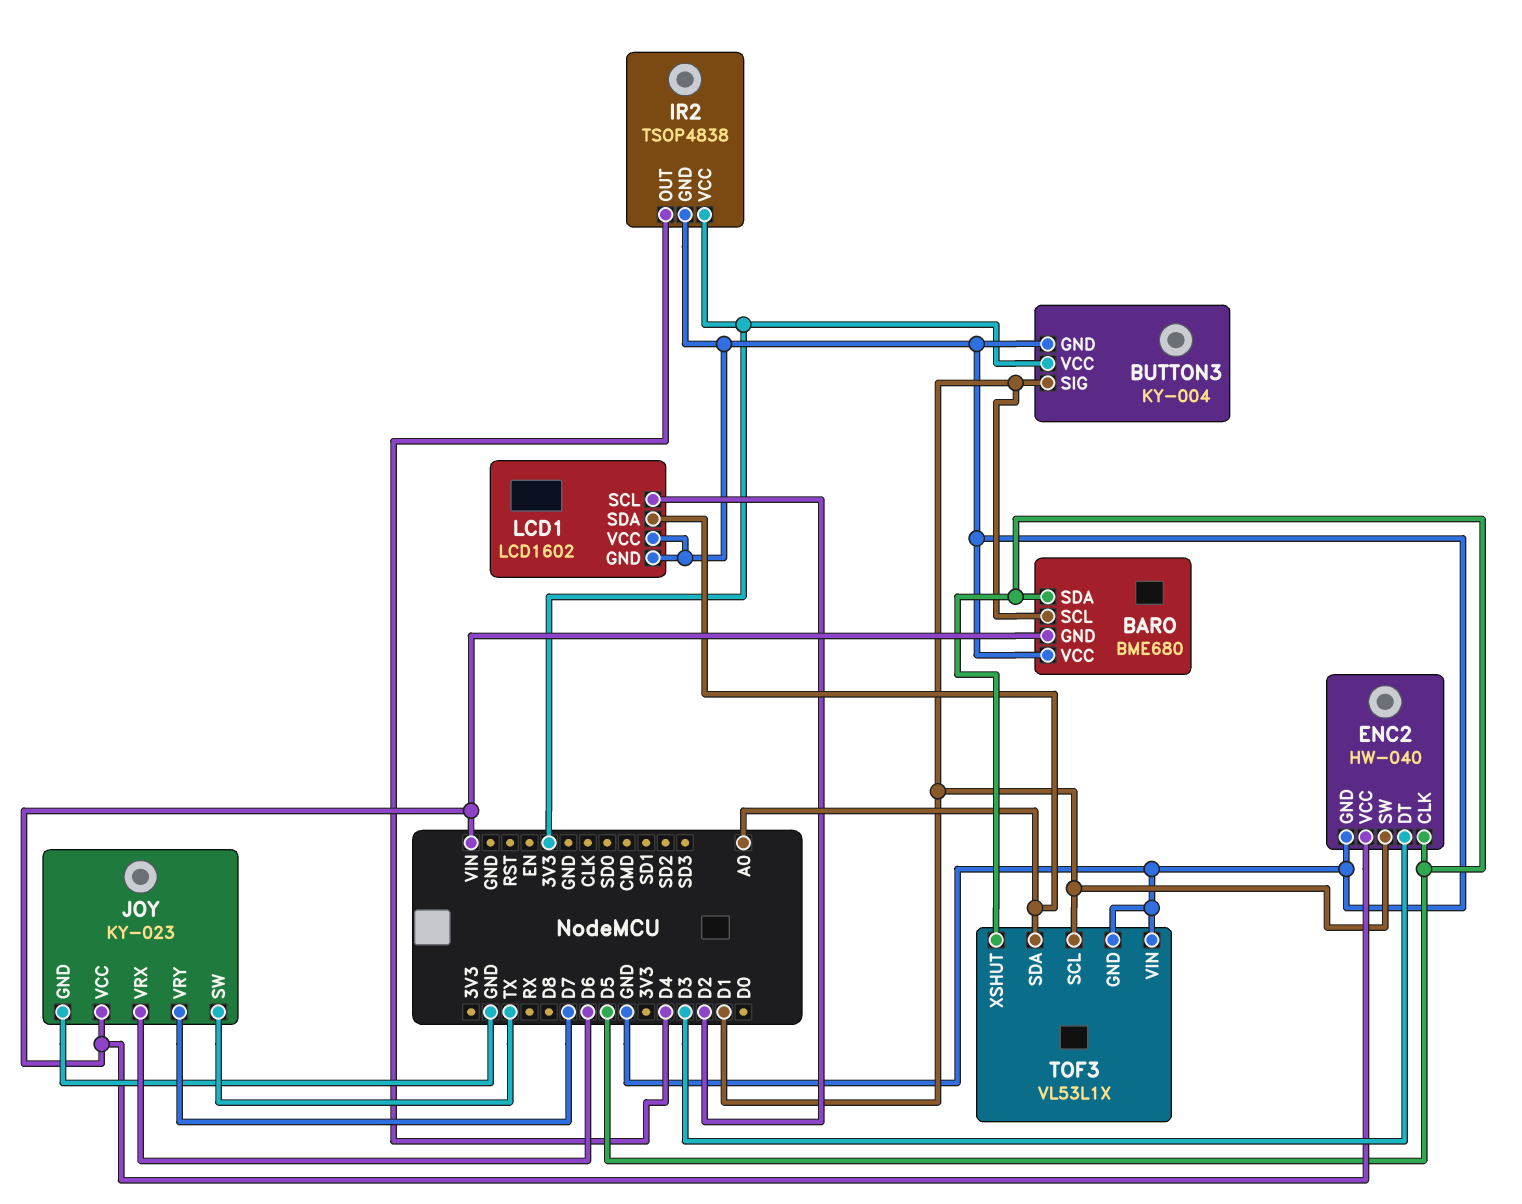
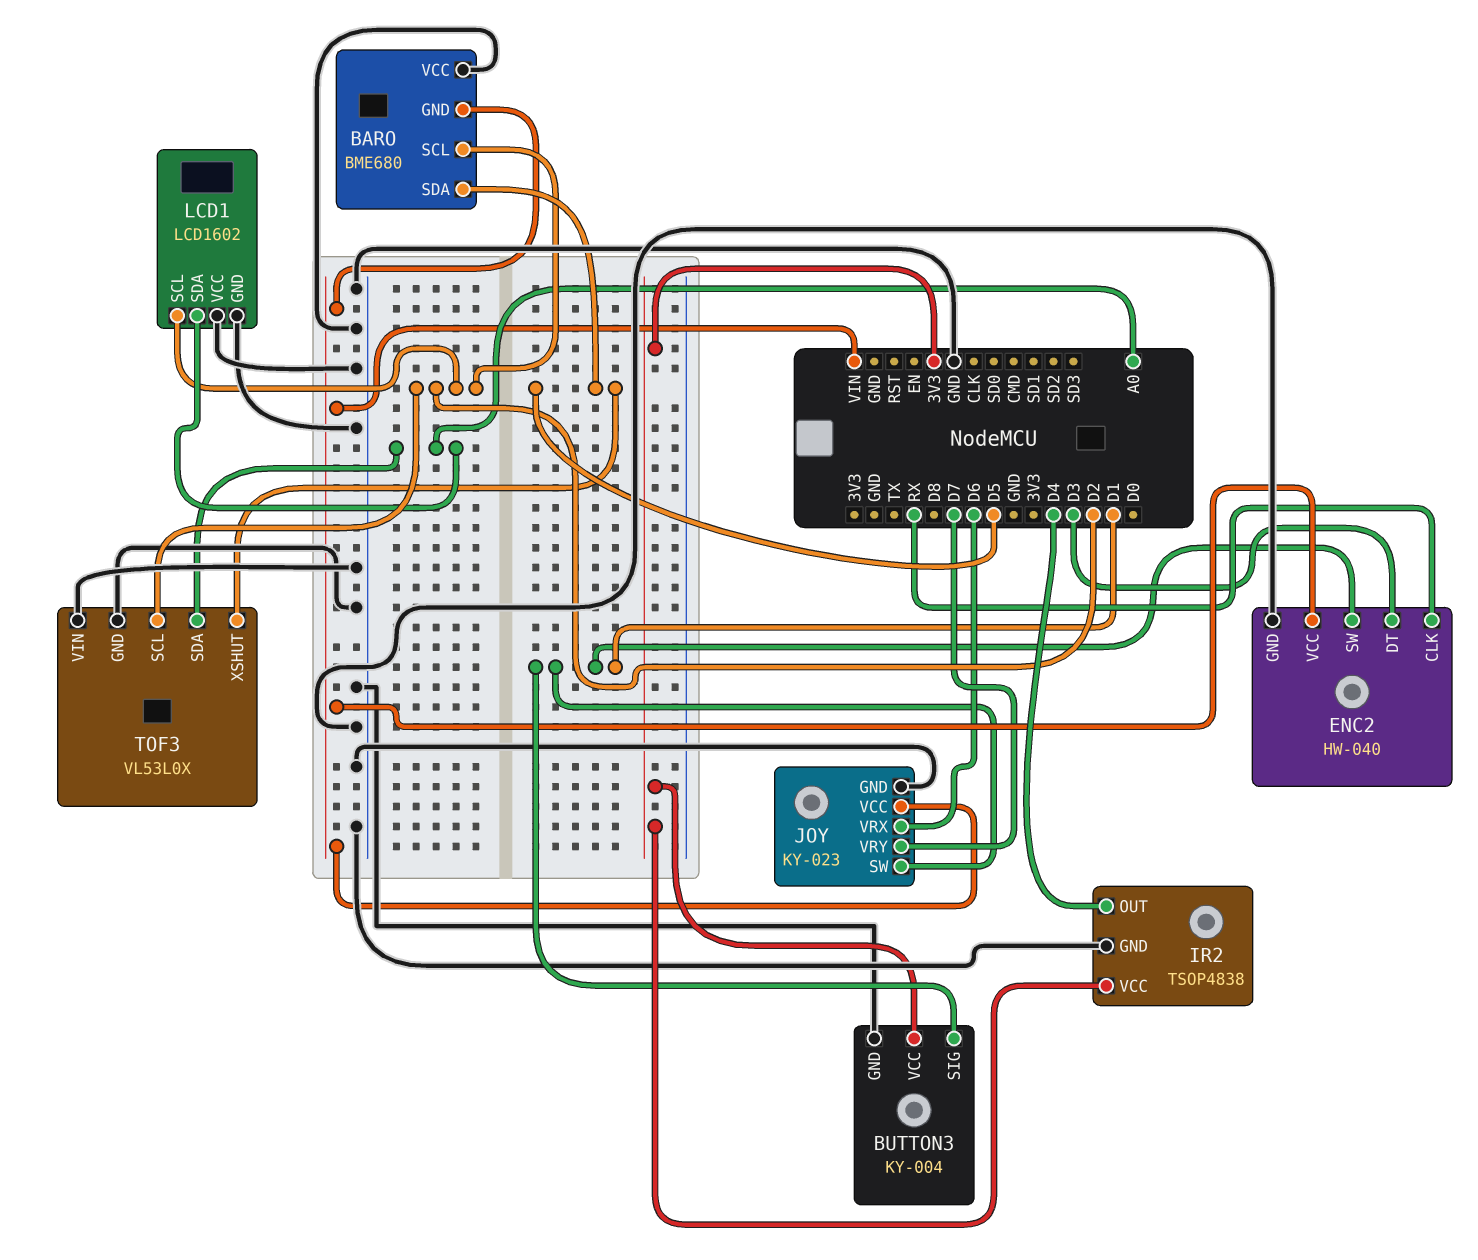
BARO pin SCL: D1 -> D2
ENC2 pin CLK: D5 -> RX
JOY pin SW: TX -> D1
TOF3: VL53L1X -> VL53L0X
TOF3 pin SCL: D1 -> D2

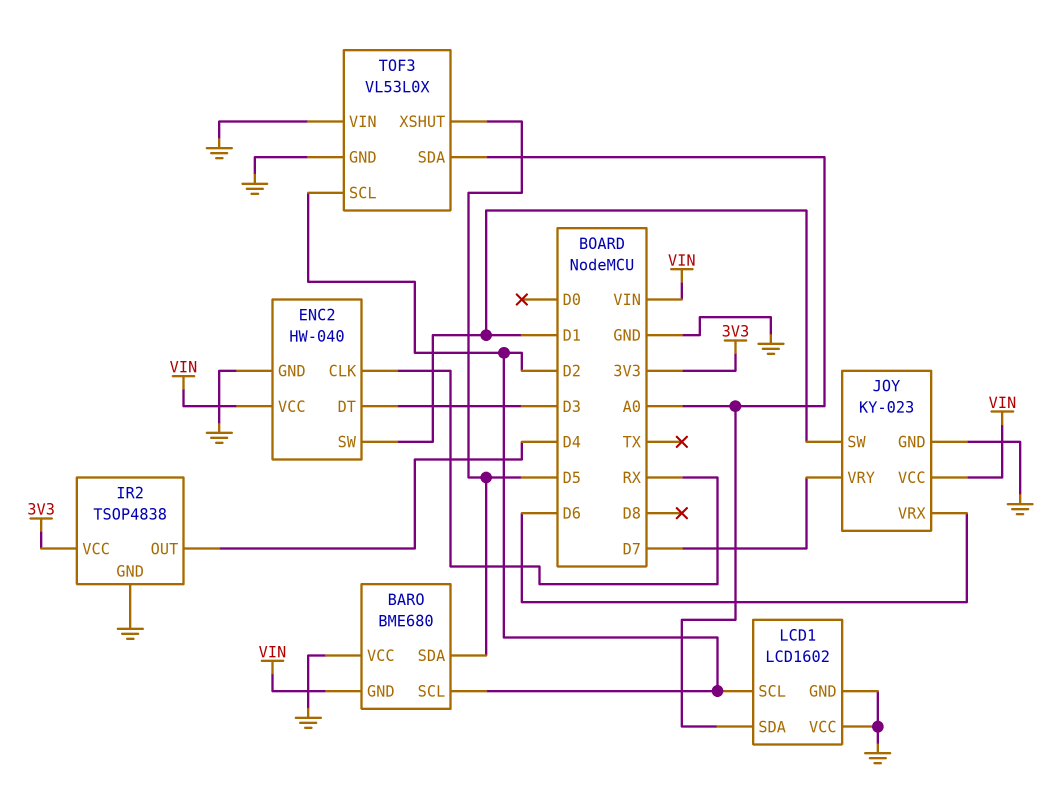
BUTTON3: KY-004 -> none
BUTTON3 pin GND: GND -> none
BUTTON3 pin SIG: D1 -> none
BUTTON3 pin VCC: 3V3 -> none

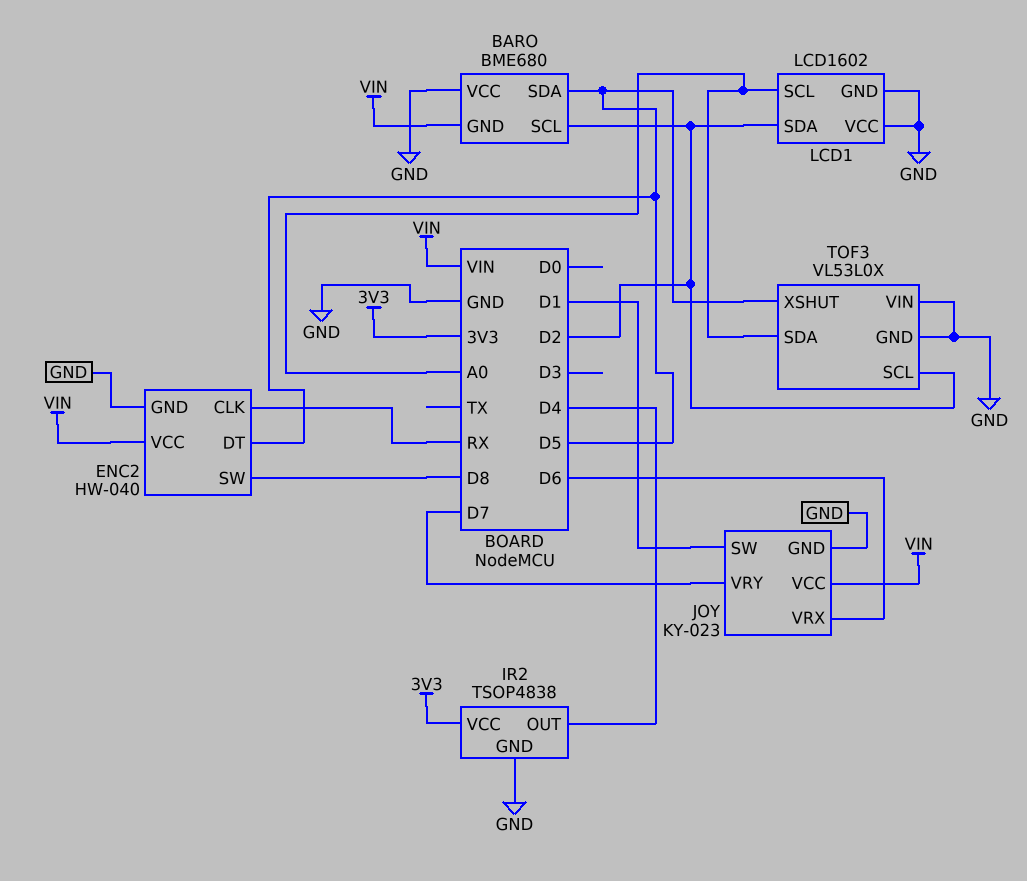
ENC2 pin DT: D3 -> D5
ENC2 pin SW: D1 -> D8
LCD1 pin SCL: D2 -> A0
LCD1 pin SDA: A0 -> D2

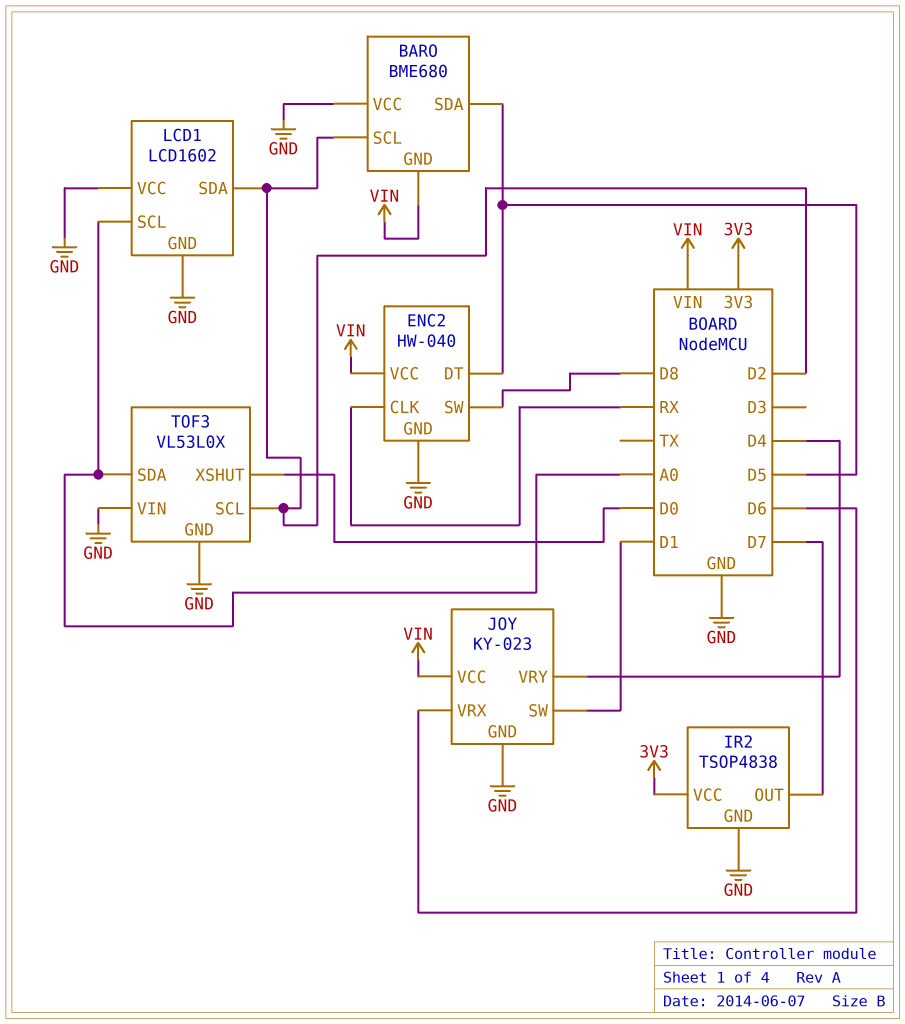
IR2 pin OUT: D4 -> D7
JOY pin VRY: D7 -> D4
TOF3 pin XSHUT: D5 -> D0

